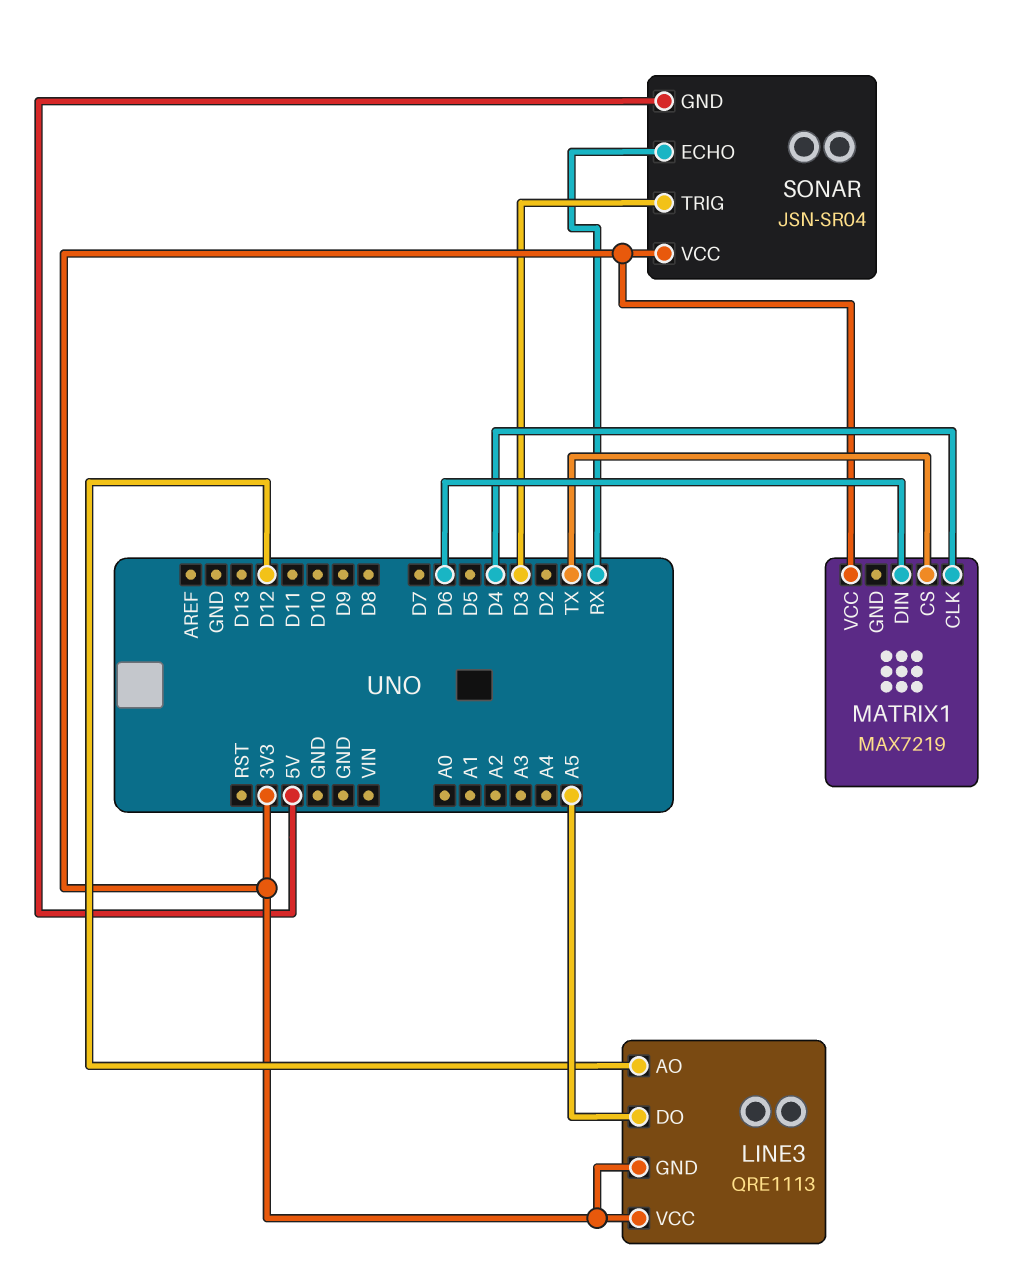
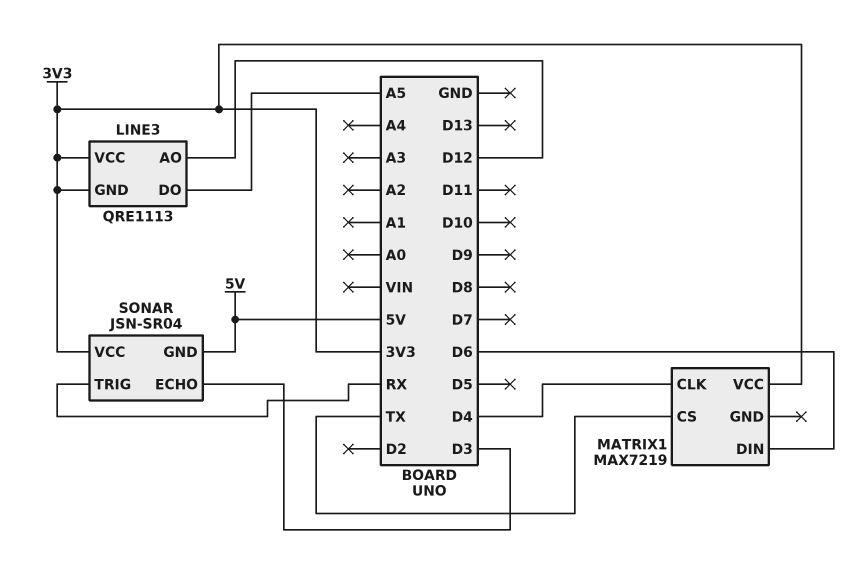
SONAR pin ECHO: RX -> D3
SONAR pin TRIG: D3 -> RX

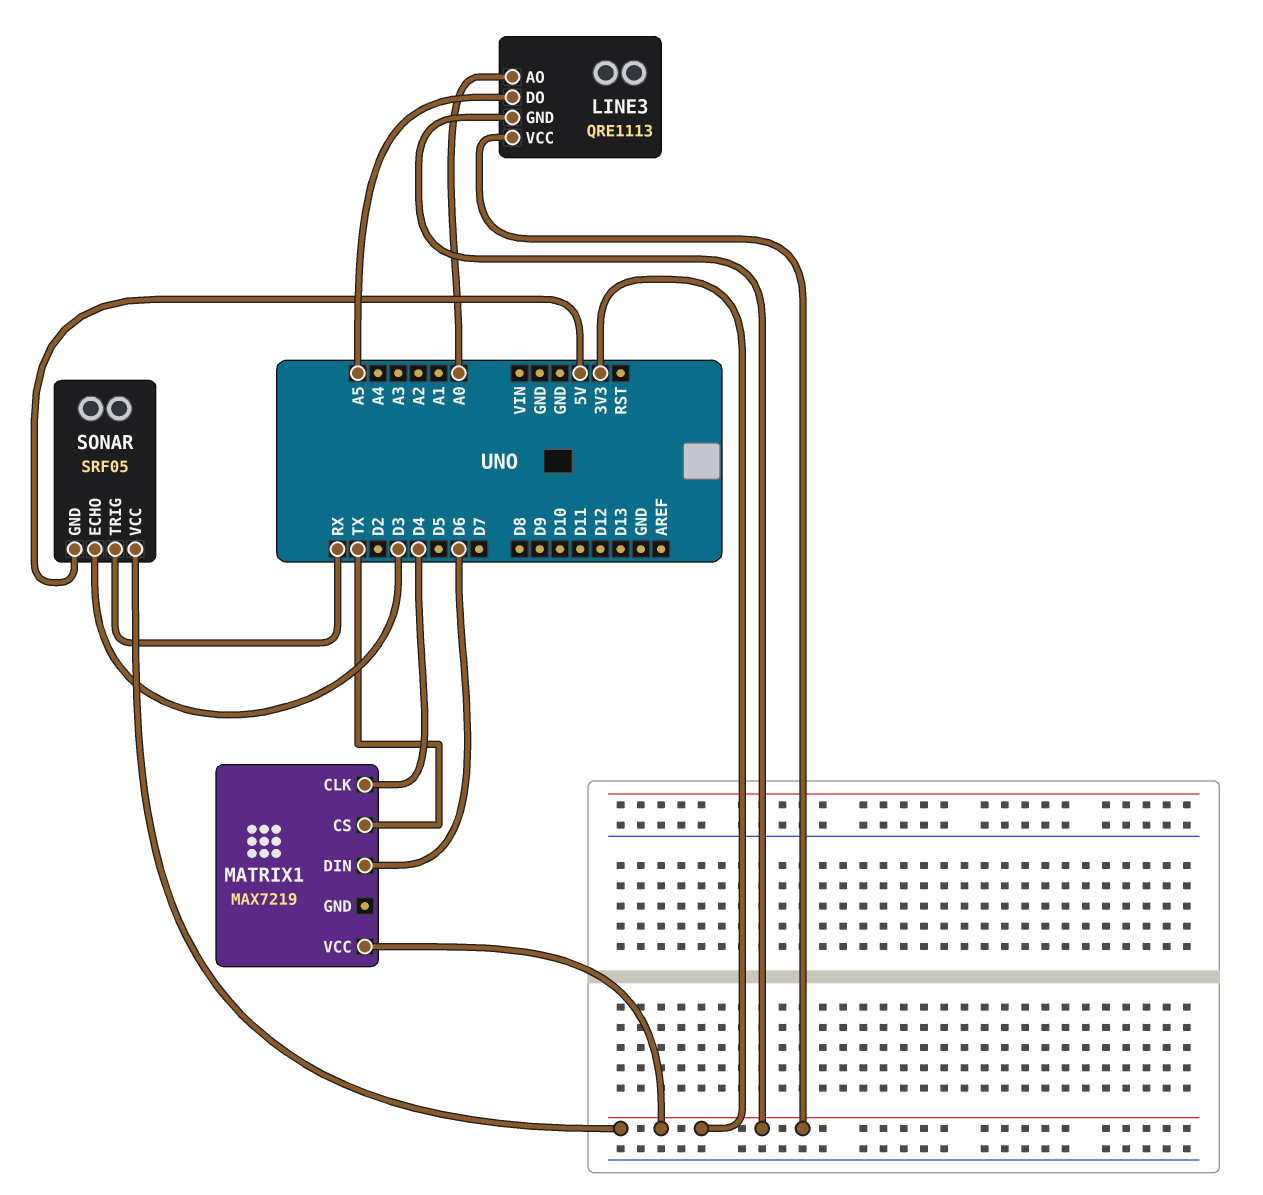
LINE3 pin AO: D12 -> A0
SONAR: JSN-SR04 -> SRF05

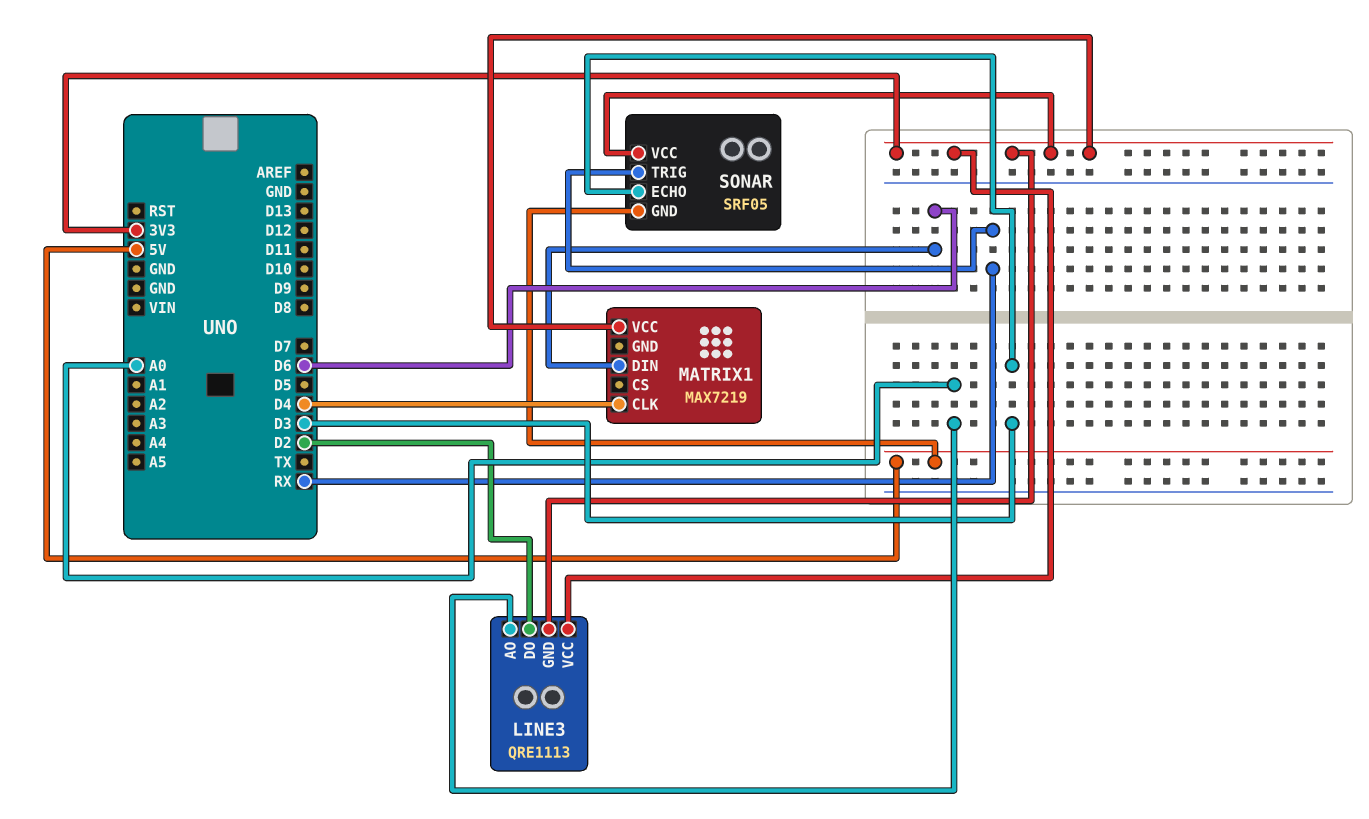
LINE3 pin DO: A5 -> D2
MATRIX1 pin CS: TX -> none

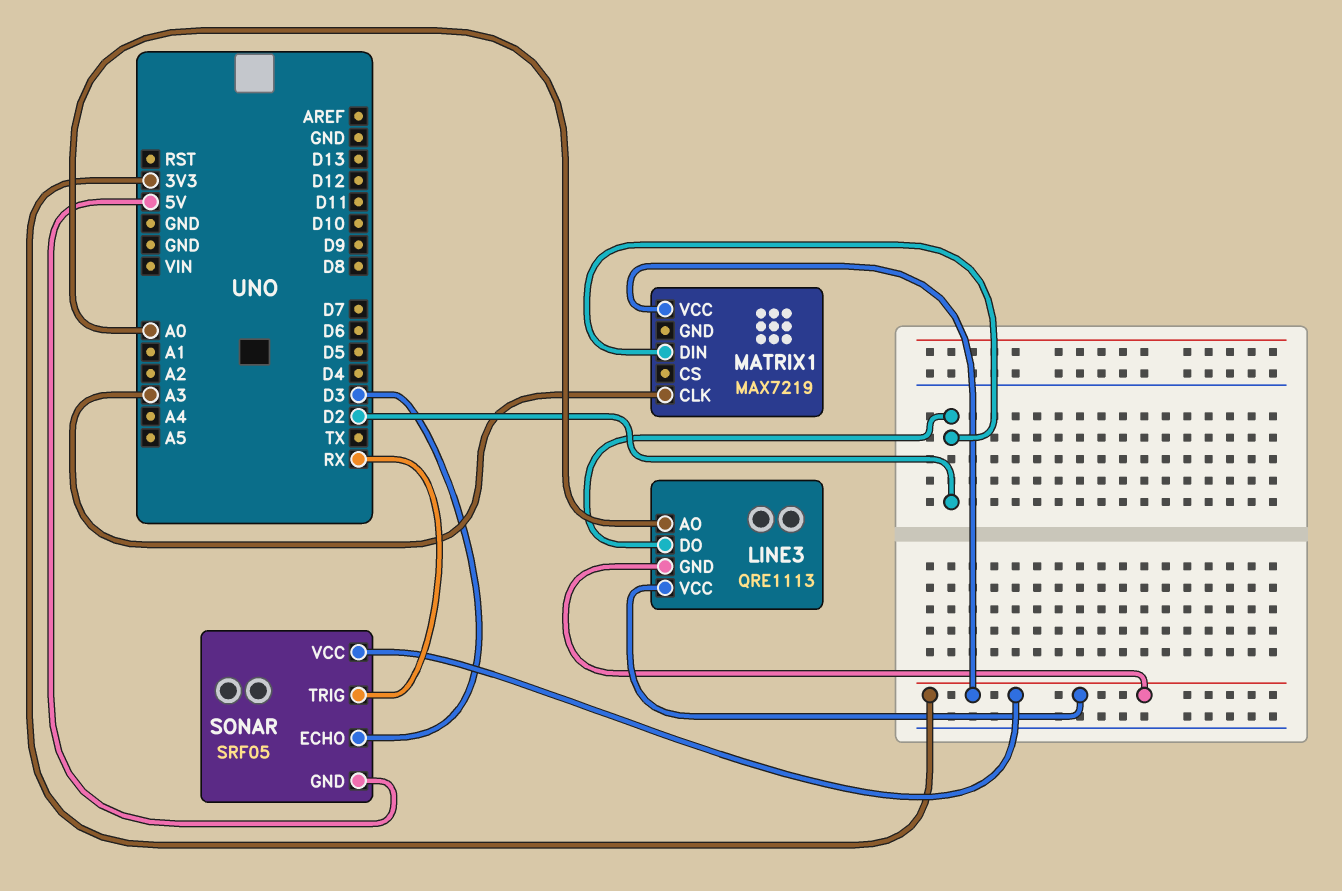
MATRIX1 pin CLK: D4 -> A3
MATRIX1 pin DIN: D6 -> D2

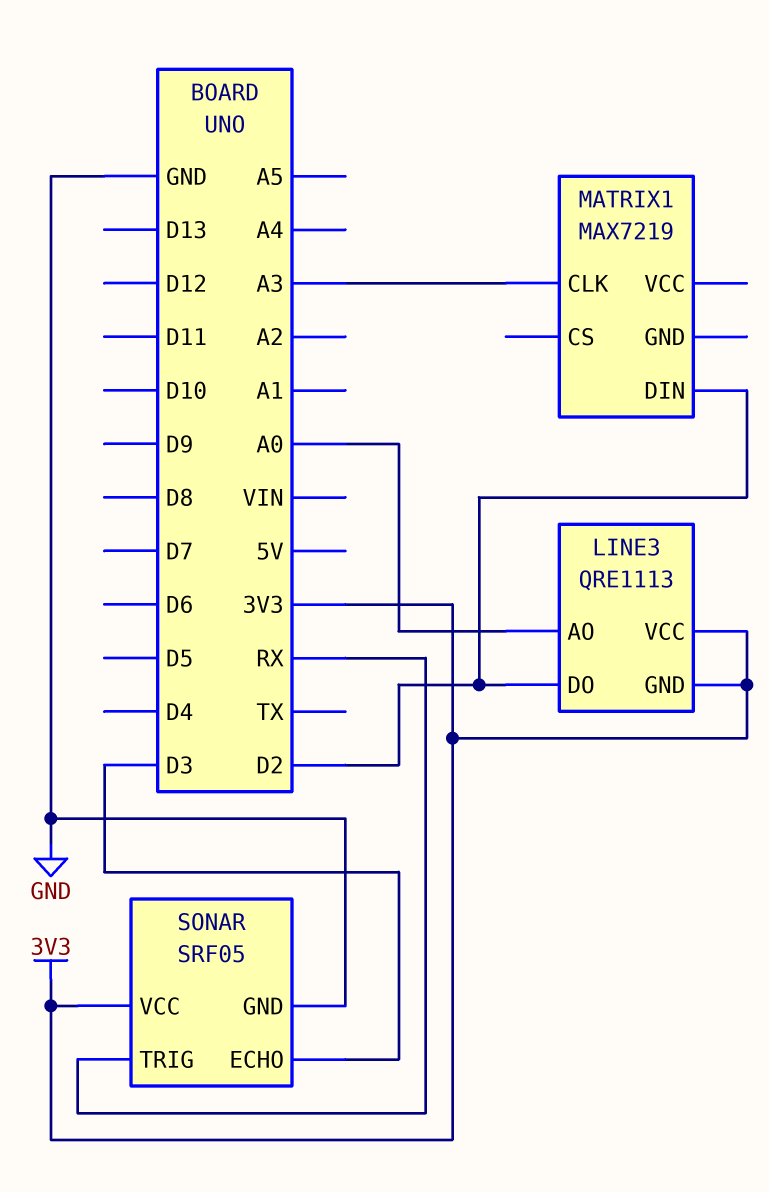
MATRIX1 pin VCC: 3V3 -> none
SONAR pin GND: 5V -> GND

